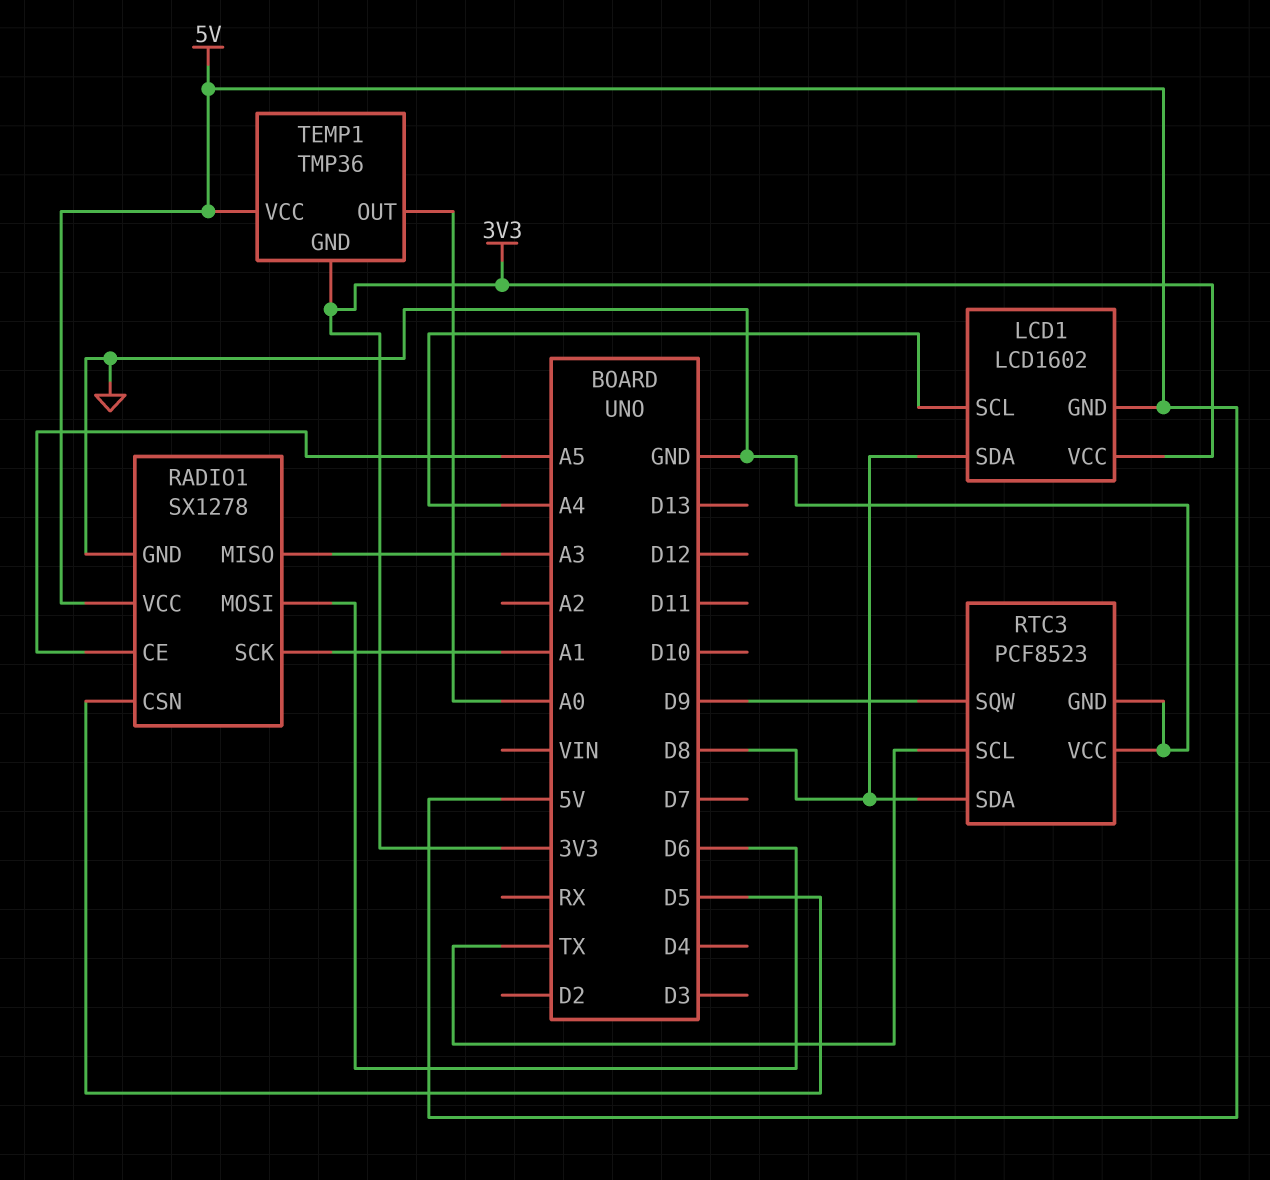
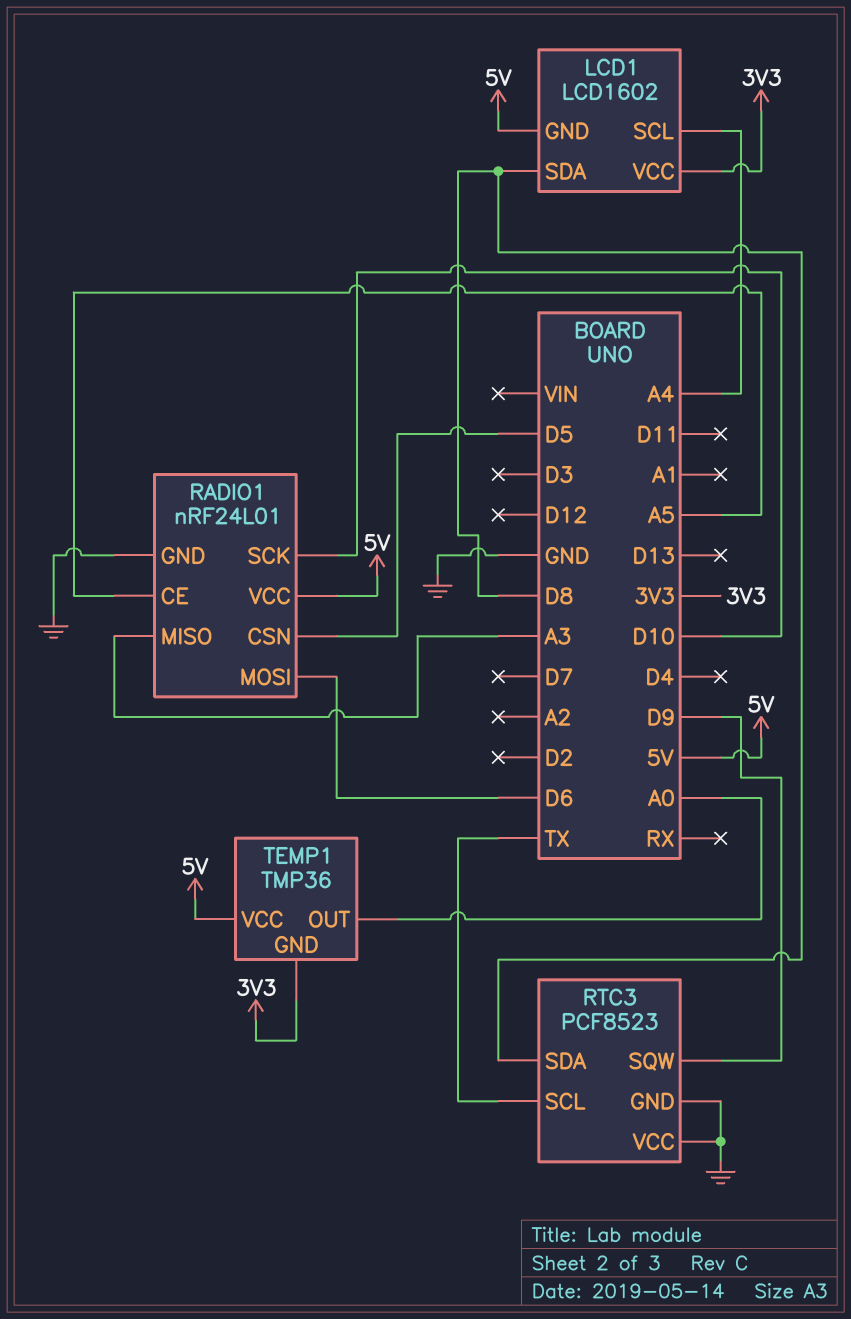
RADIO1: SX1278 -> nRF24L01
RADIO1 pin SCK: A1 -> D10

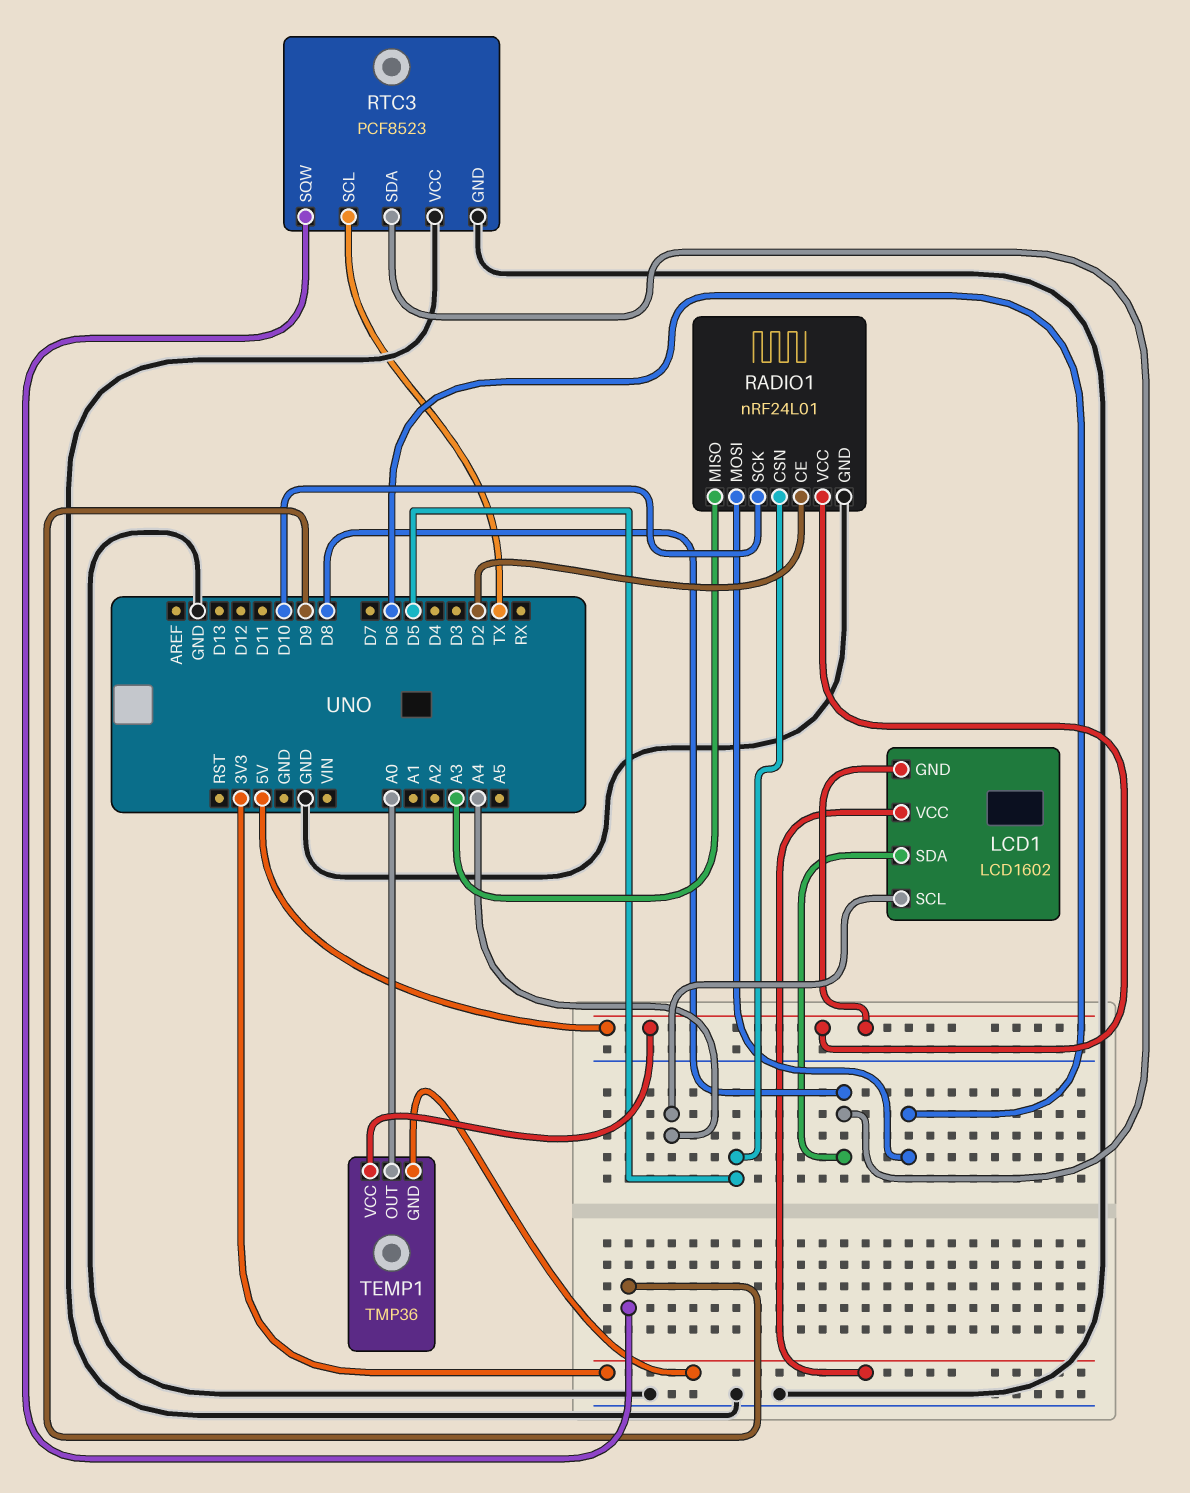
RADIO1 pin CE: A5 -> D2

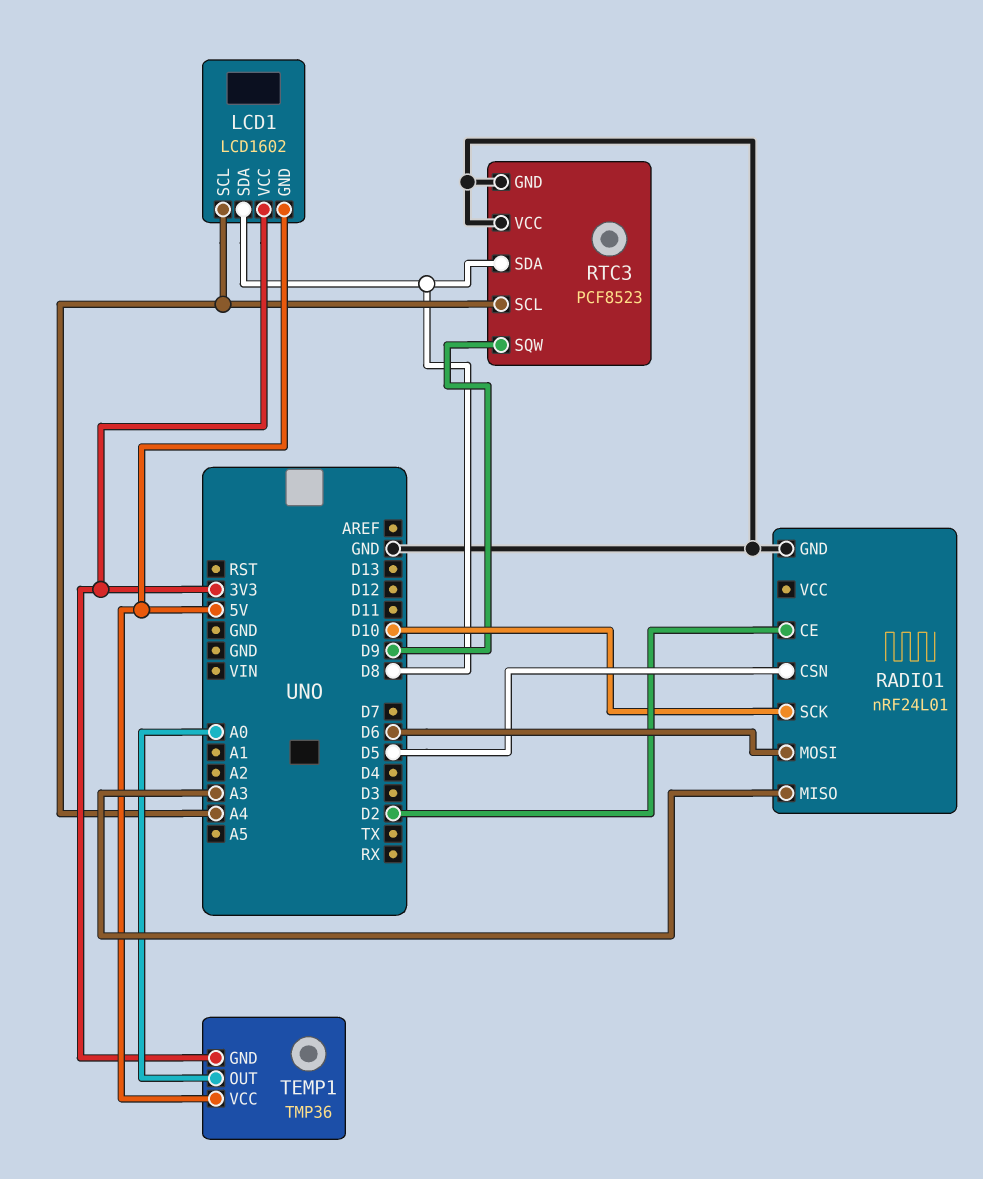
RADIO1 pin VCC: 5V -> none
RTC3 pin SCL: TX -> A4

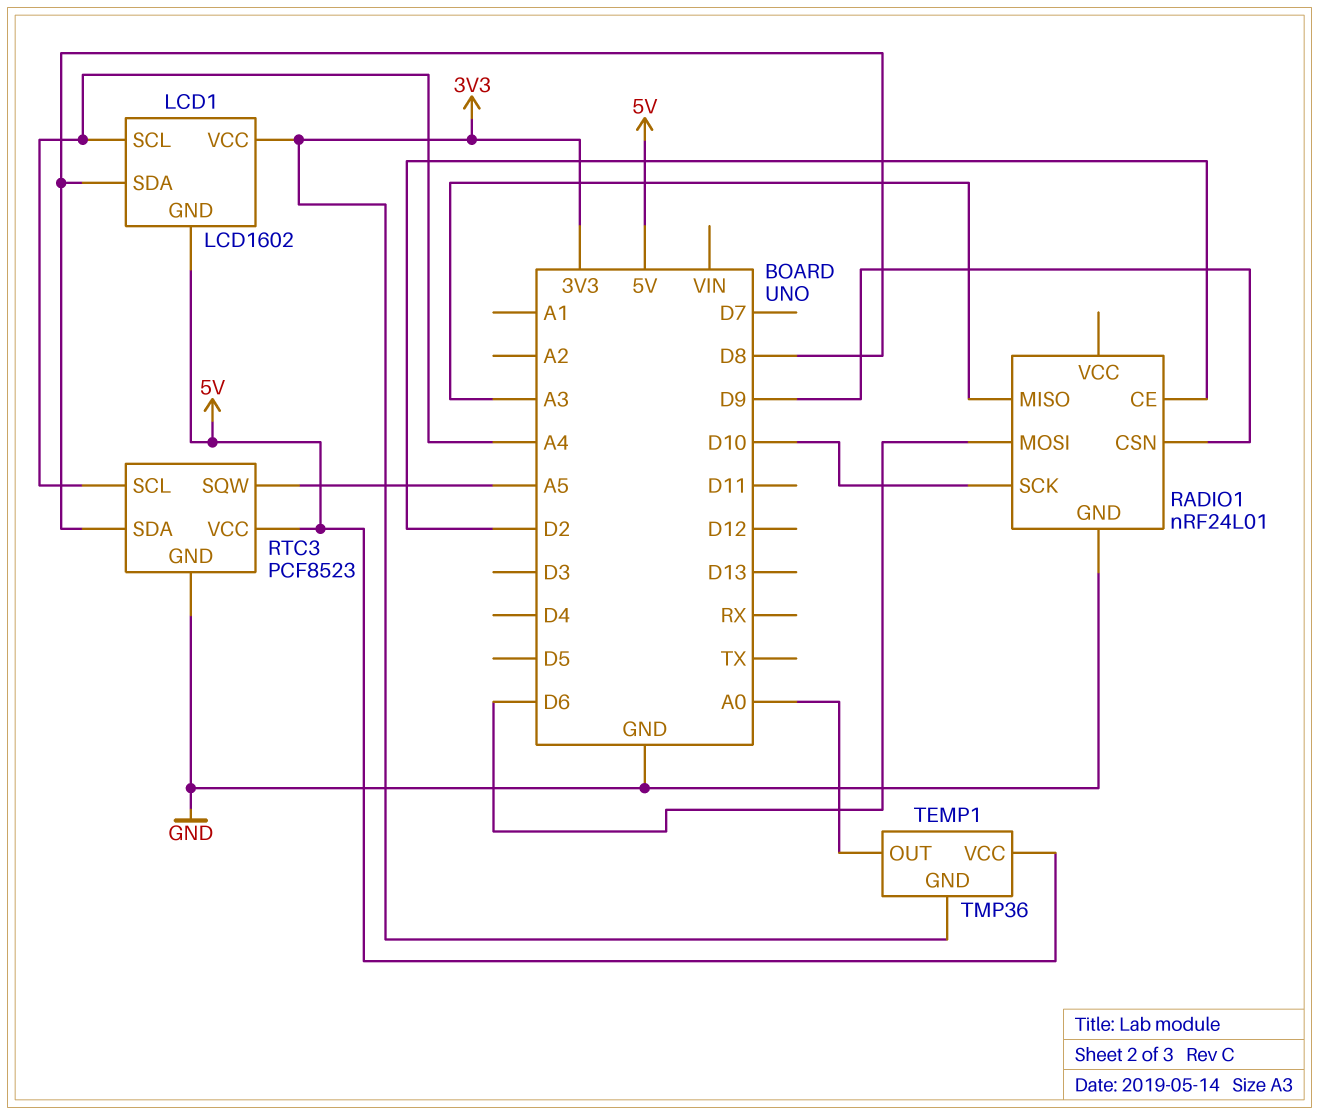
RADIO1 pin CSN: D5 -> D9
RTC3 pin SQW: D9 -> A5
RTC3 pin VCC: GND -> 5V

